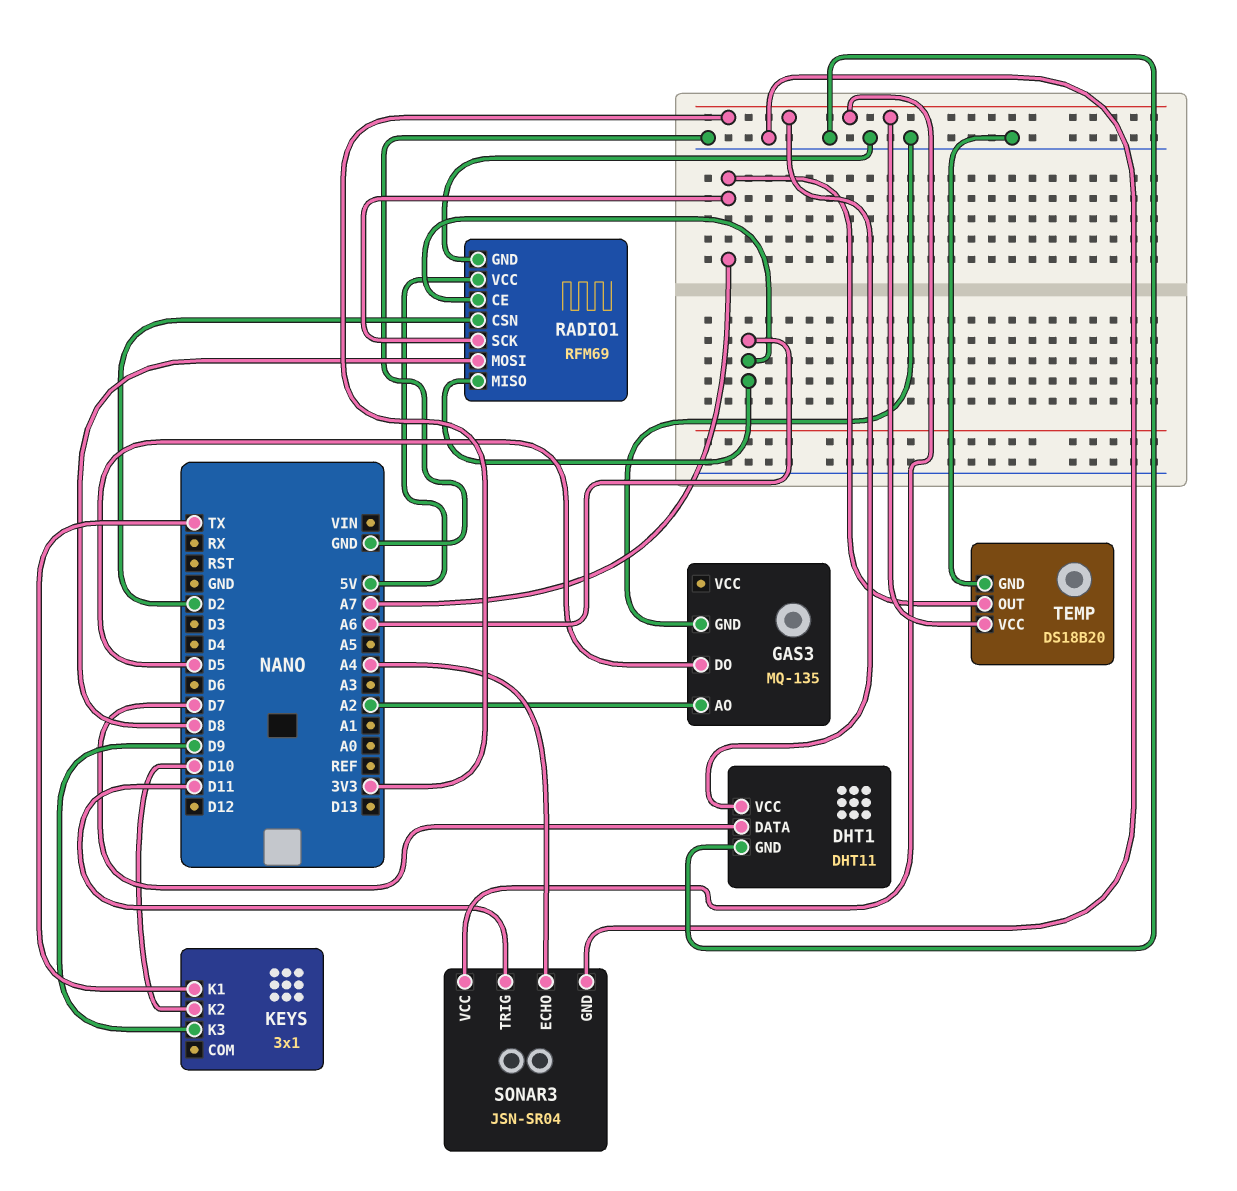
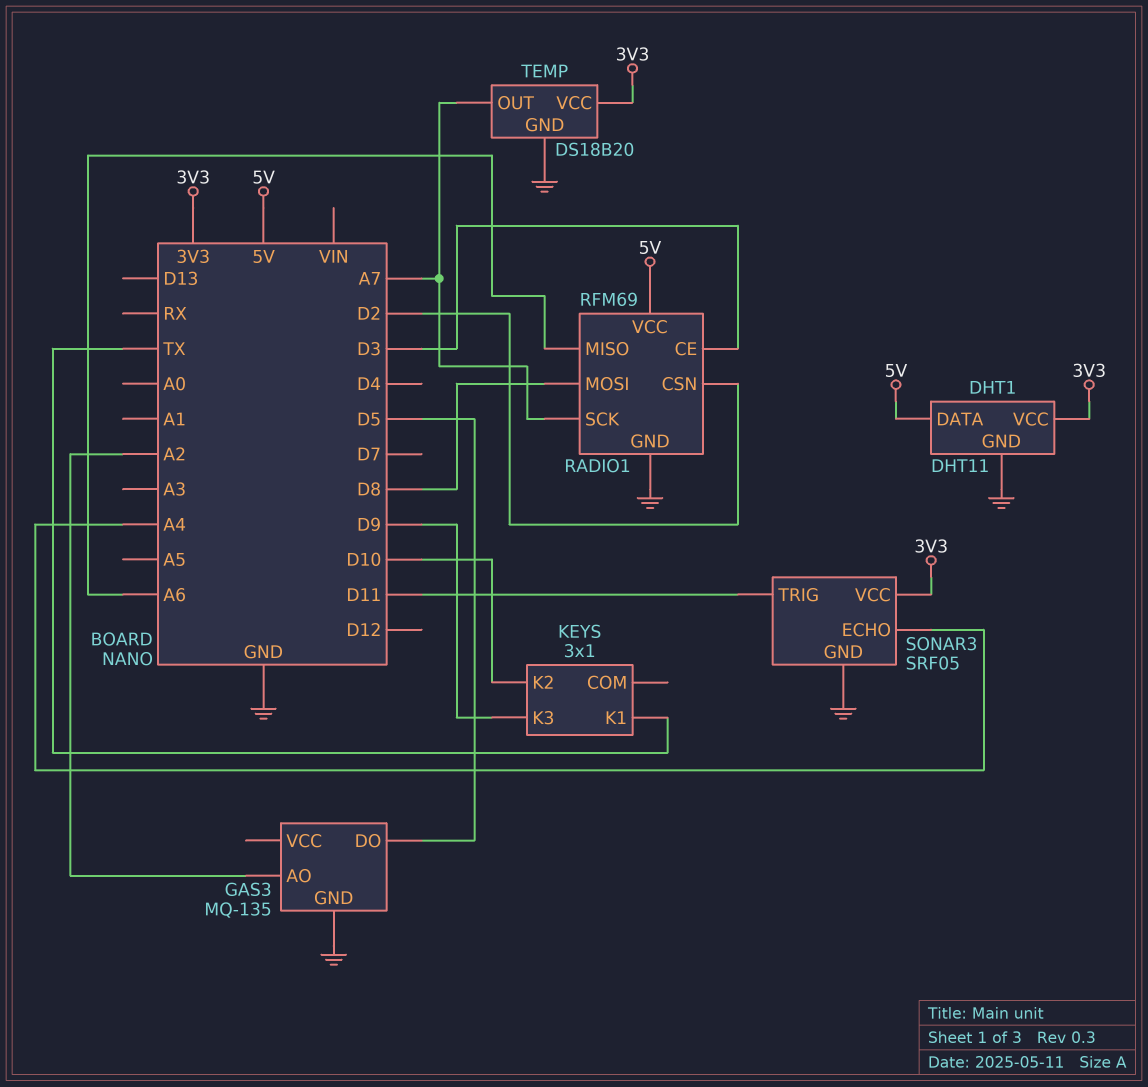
DHT1 pin DATA: D7 -> 5V
RADIO1 pin CE: A6 -> D3
SONAR3: JSN-SR04 -> SRF05

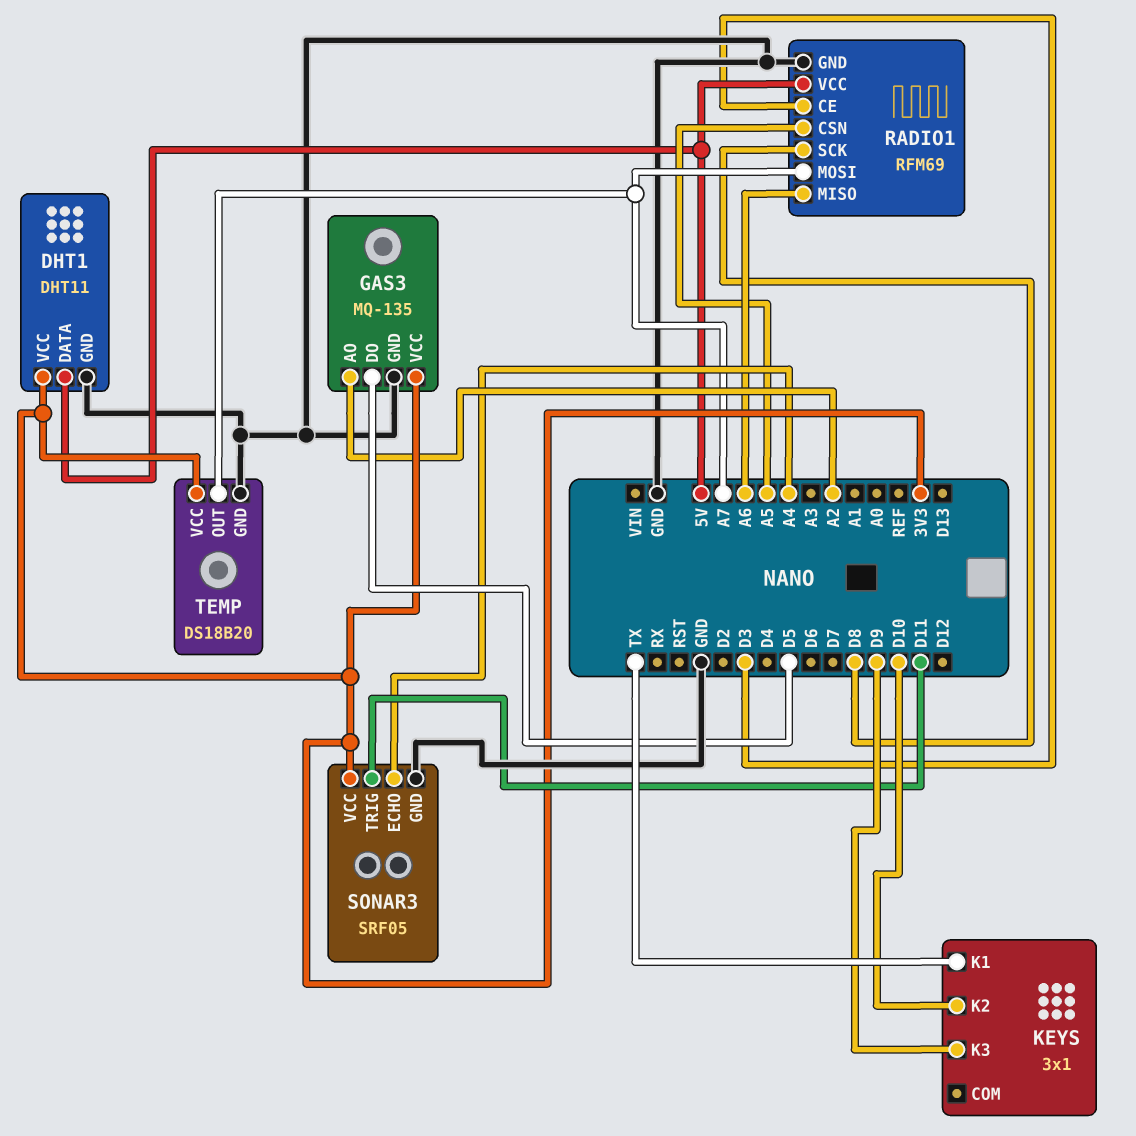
GAS3 pin VCC: none -> 3V3
RADIO1 pin CSN: D2 -> A5
RADIO1 pin MOSI: D8 -> A7
RADIO1 pin SCK: A7 -> D8

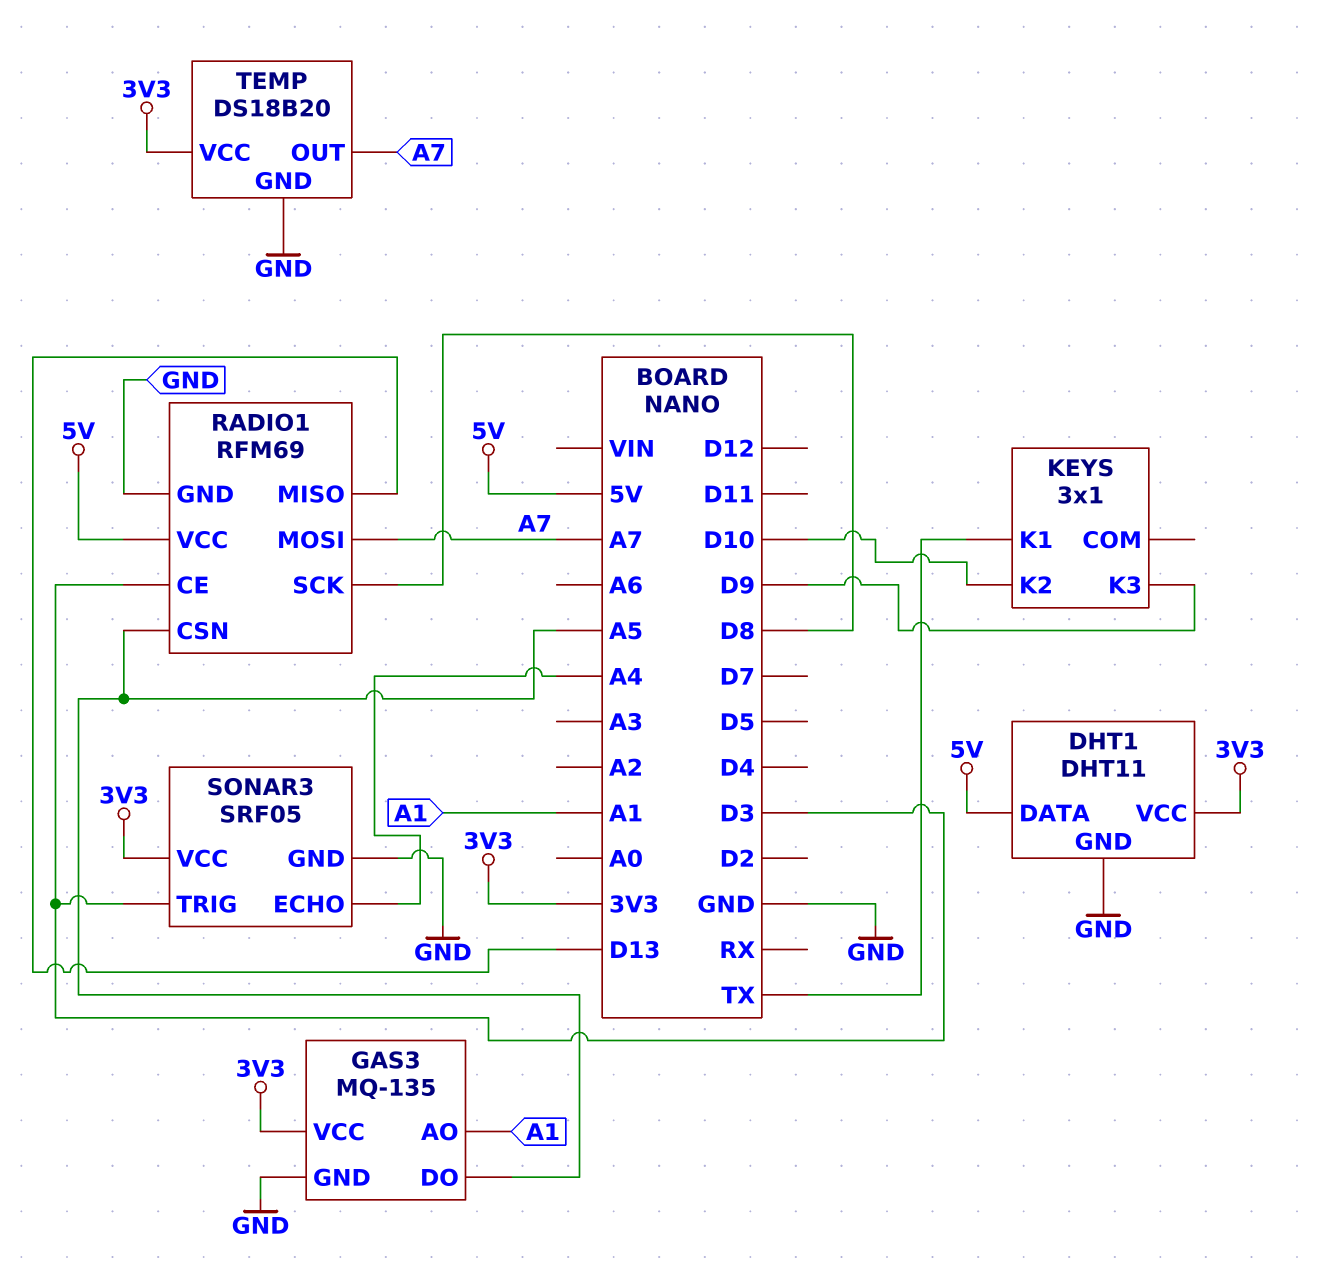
GAS3 pin AO: A2 -> A1
GAS3 pin DO: D5 -> A5
RADIO1 pin MISO: A6 -> D13
SONAR3 pin TRIG: D11 -> D3

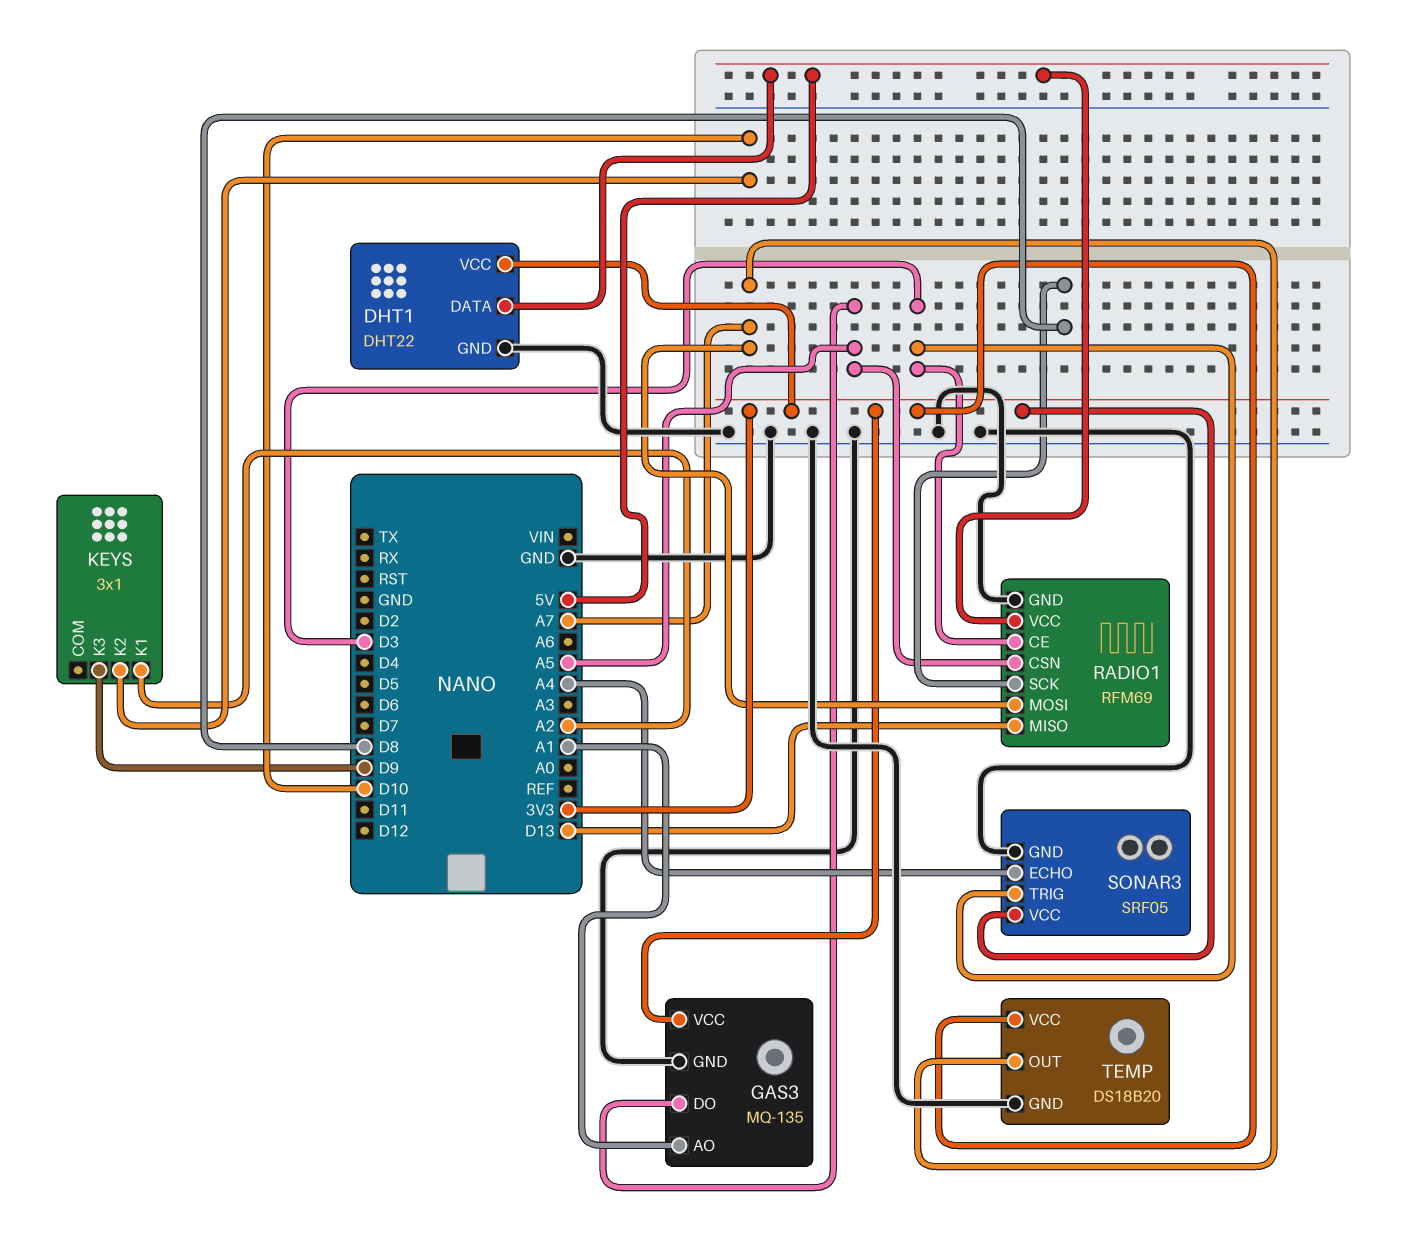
DHT1: DHT11 -> DHT22
KEYS pin K1: TX -> A2

